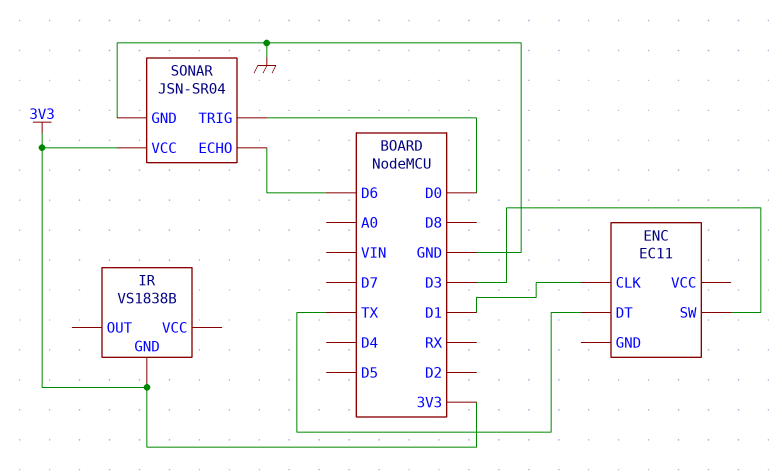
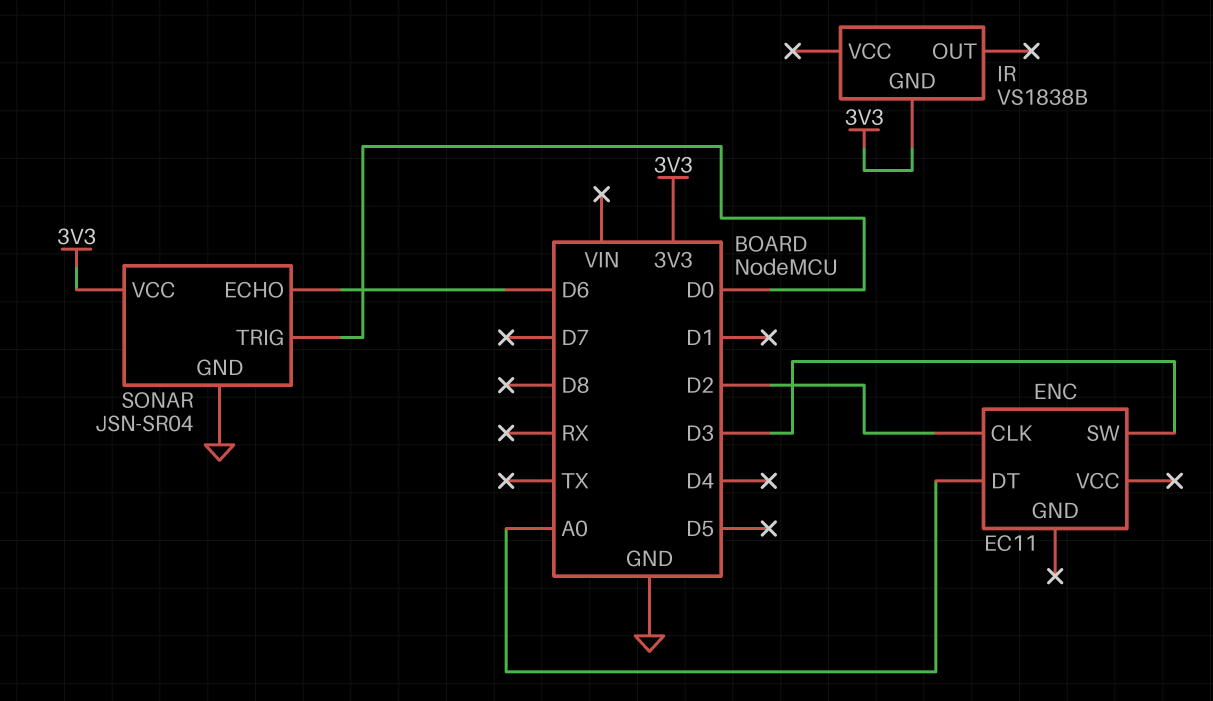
ENC pin CLK: D1 -> D2
ENC pin DT: TX -> A0

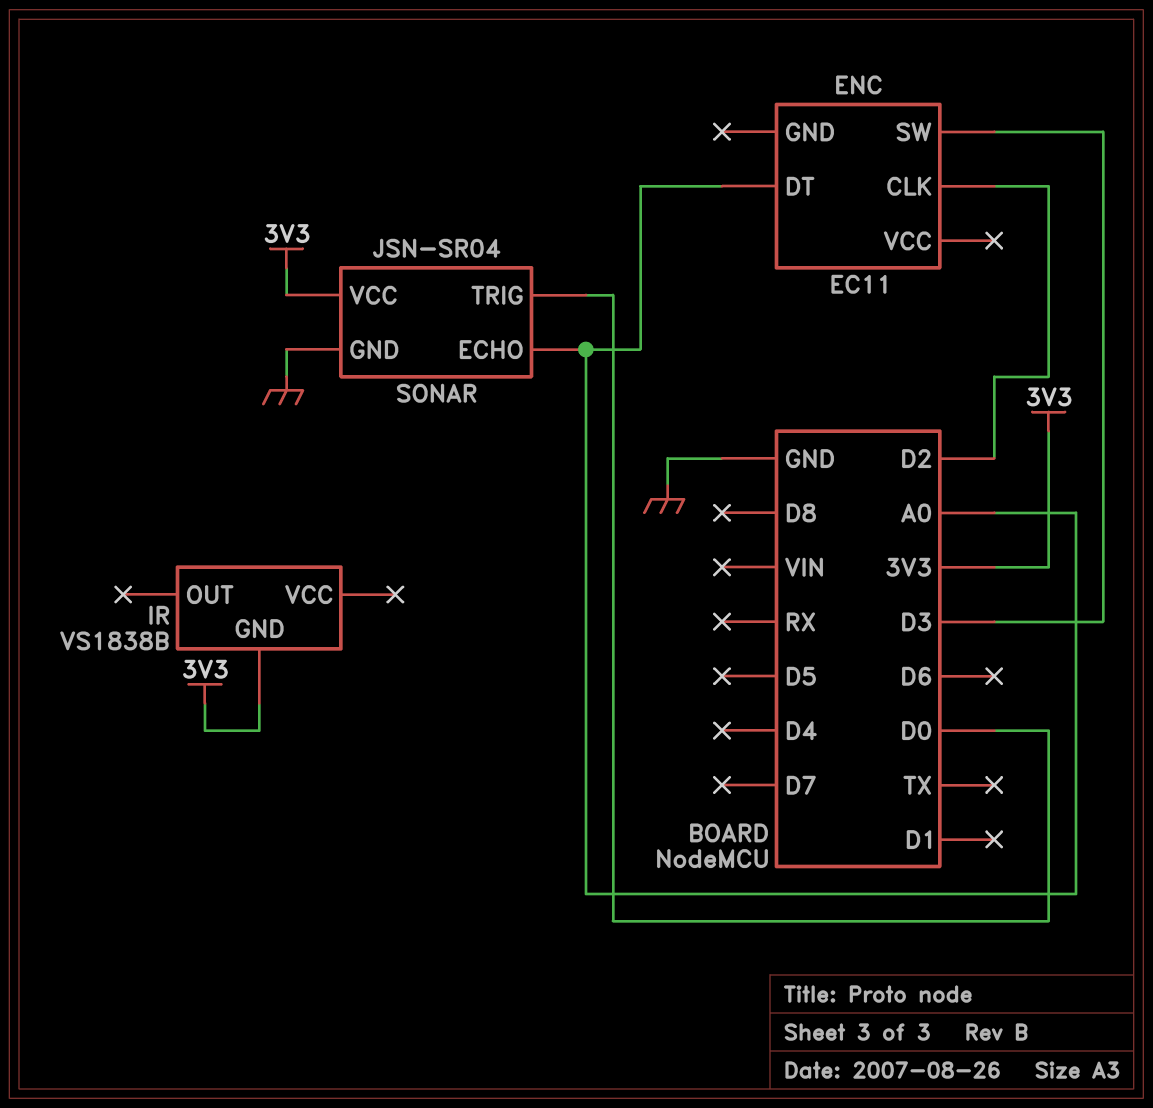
SONAR pin ECHO: D6 -> A0

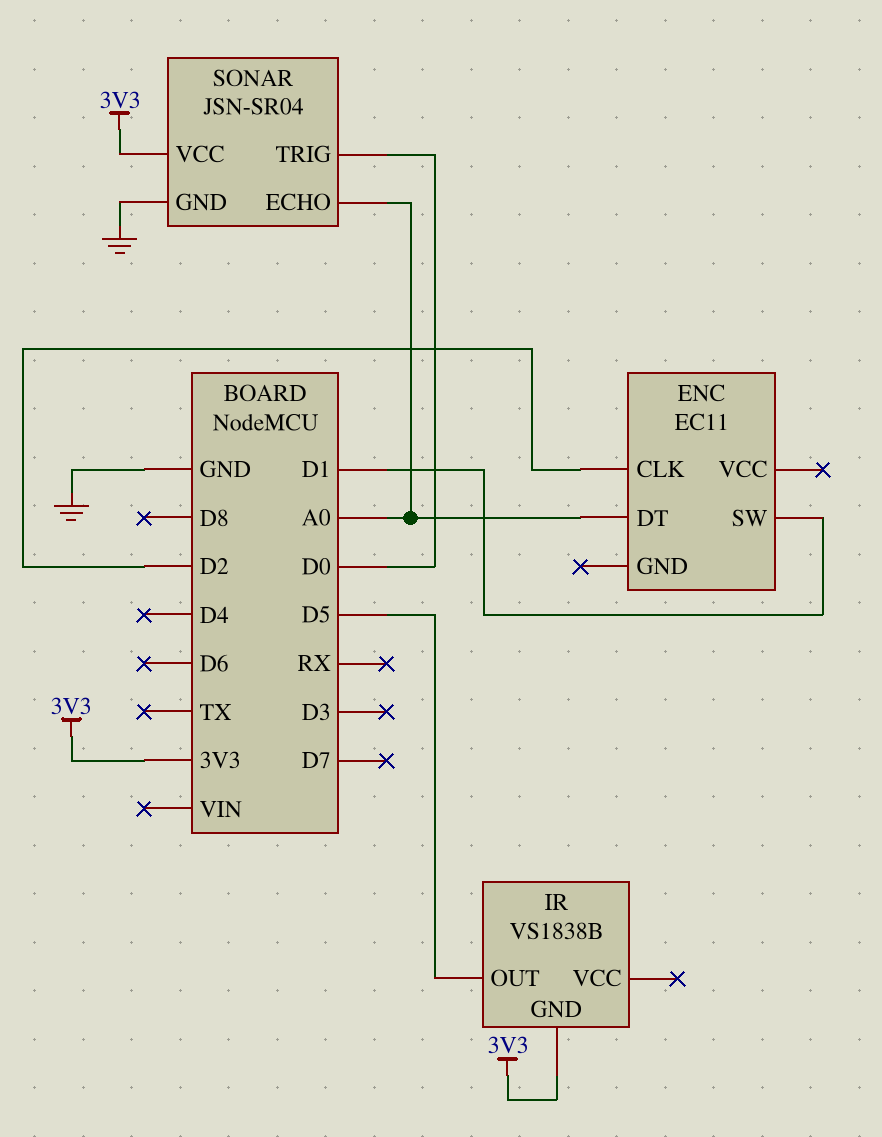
ENC pin SW: D3 -> D1
IR pin OUT: none -> D5

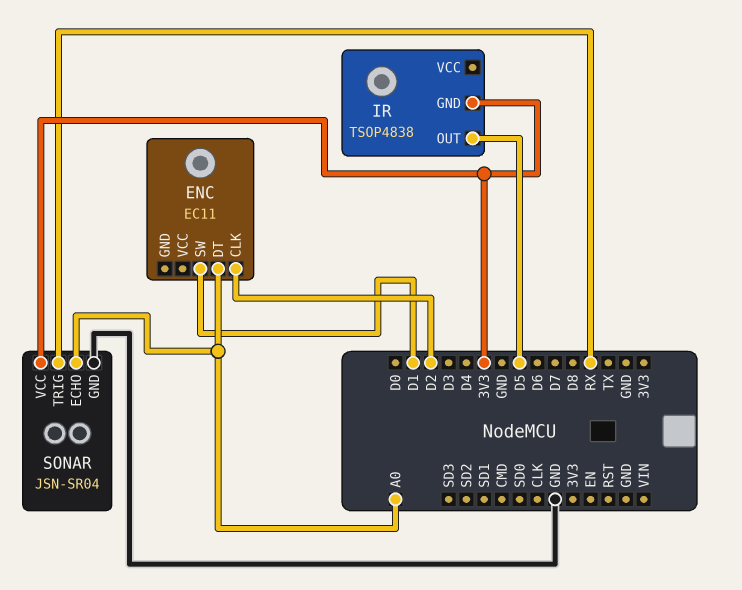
IR: VS1838B -> TSOP4838
SONAR pin TRIG: D0 -> RX

